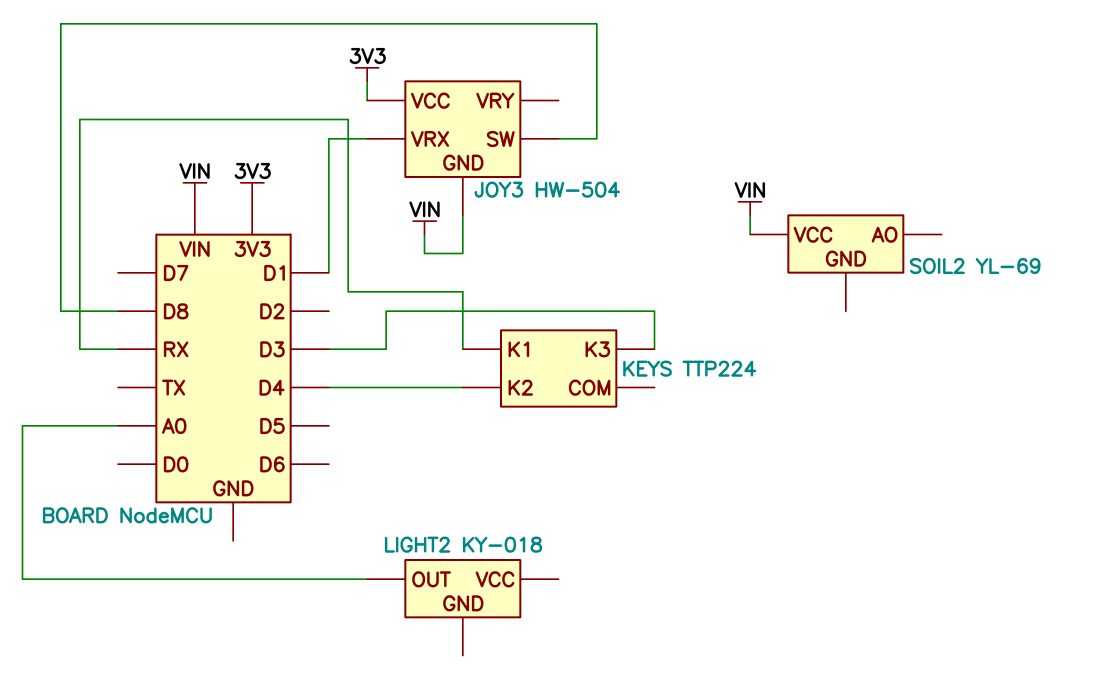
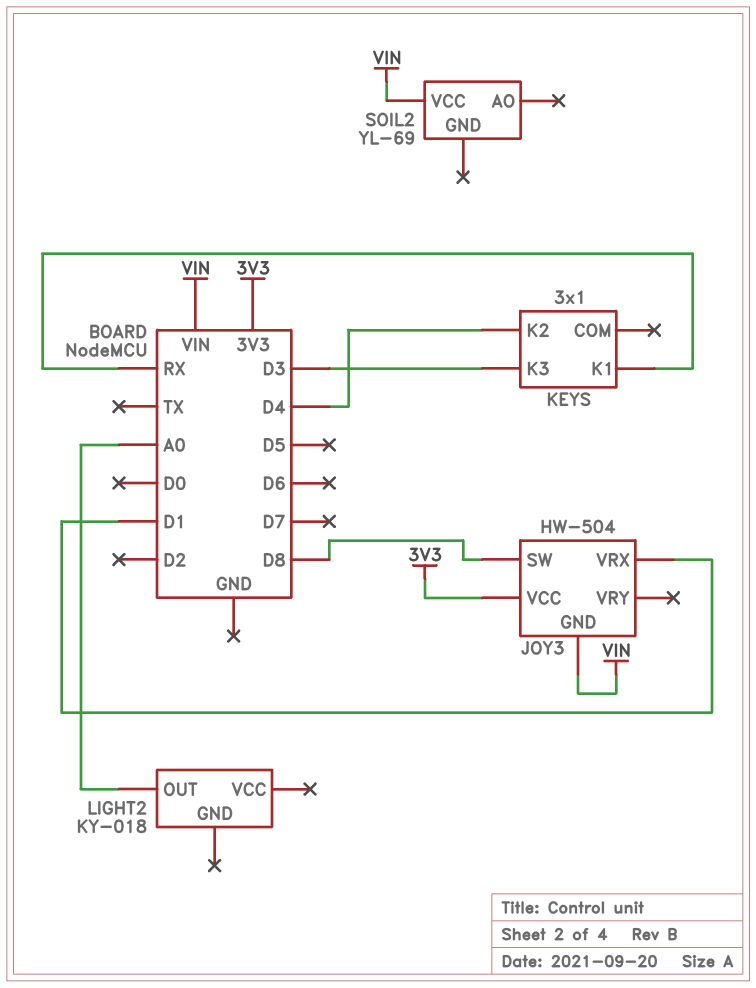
KEYS: TTP224 -> 3x1

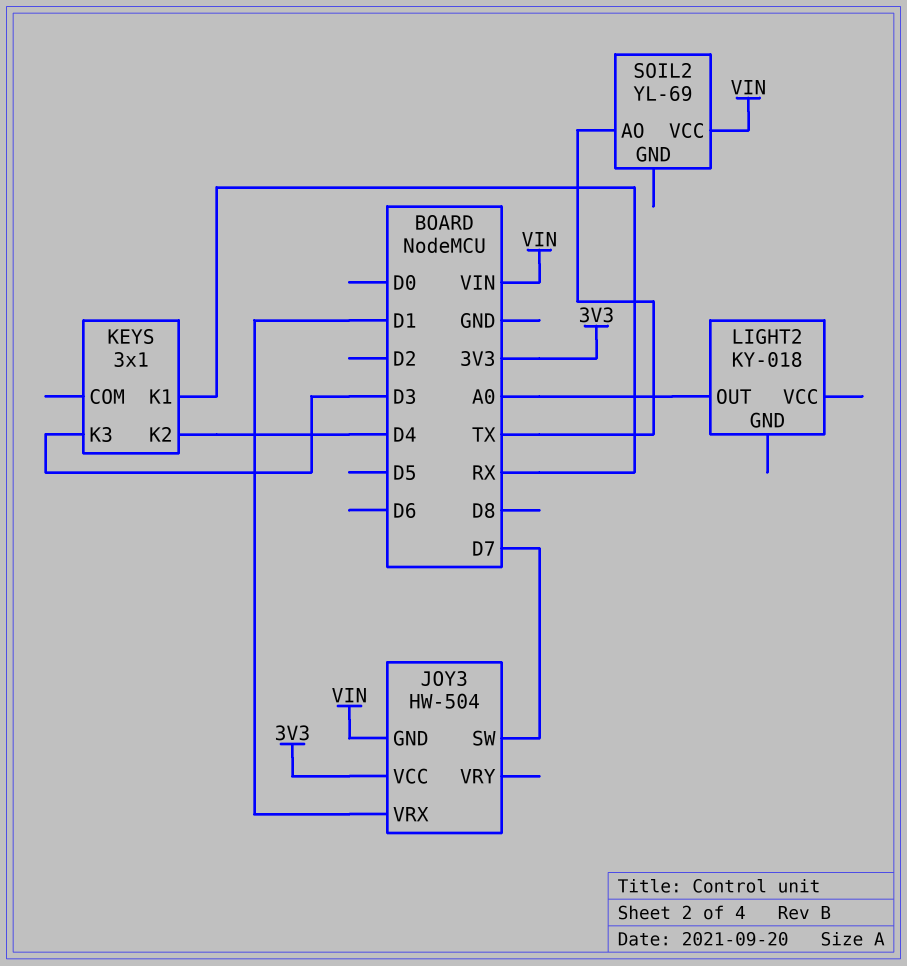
JOY3 pin SW: D8 -> D7
SOIL2 pin AO: none -> TX

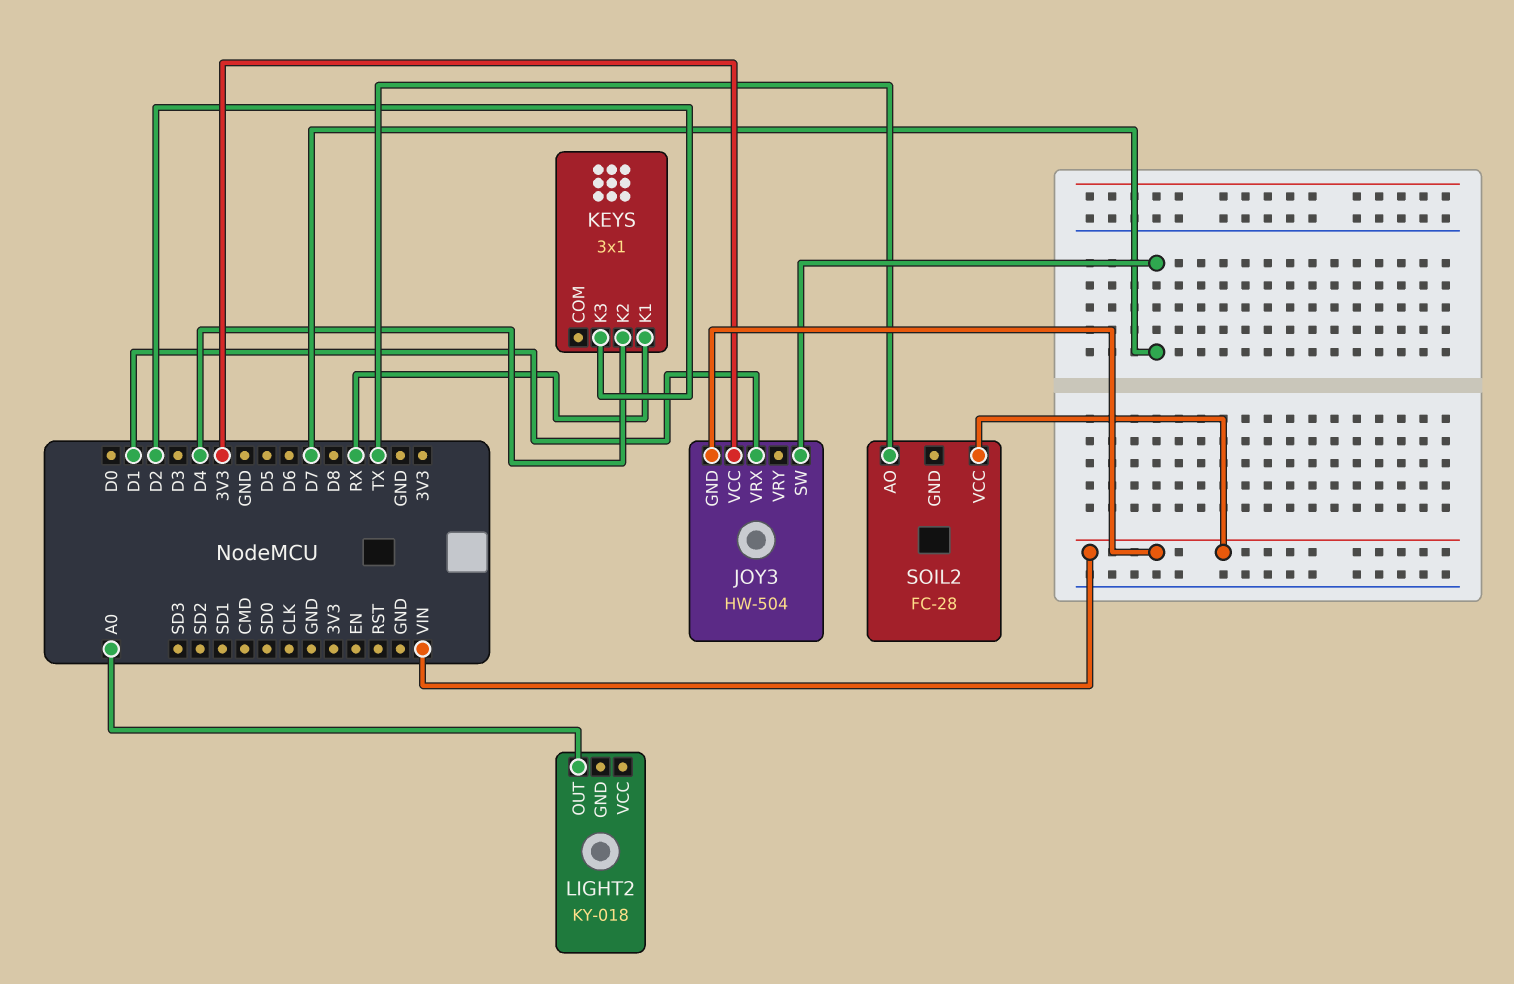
KEYS pin K3: D3 -> D2
SOIL2: YL-69 -> FC-28

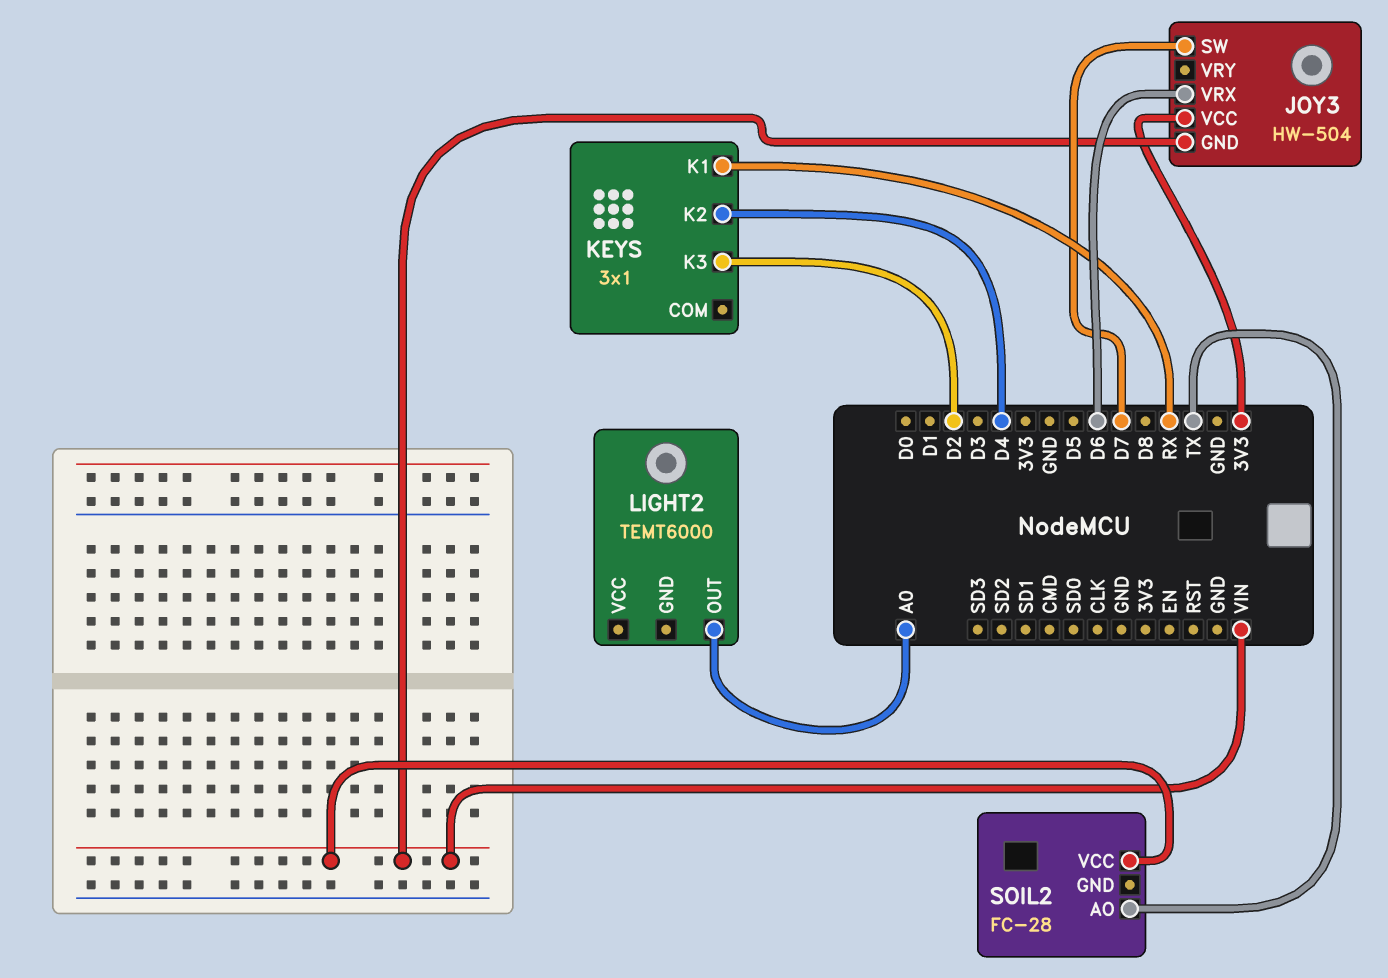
JOY3 pin VRX: D1 -> D6
LIGHT2: KY-018 -> TEMT6000

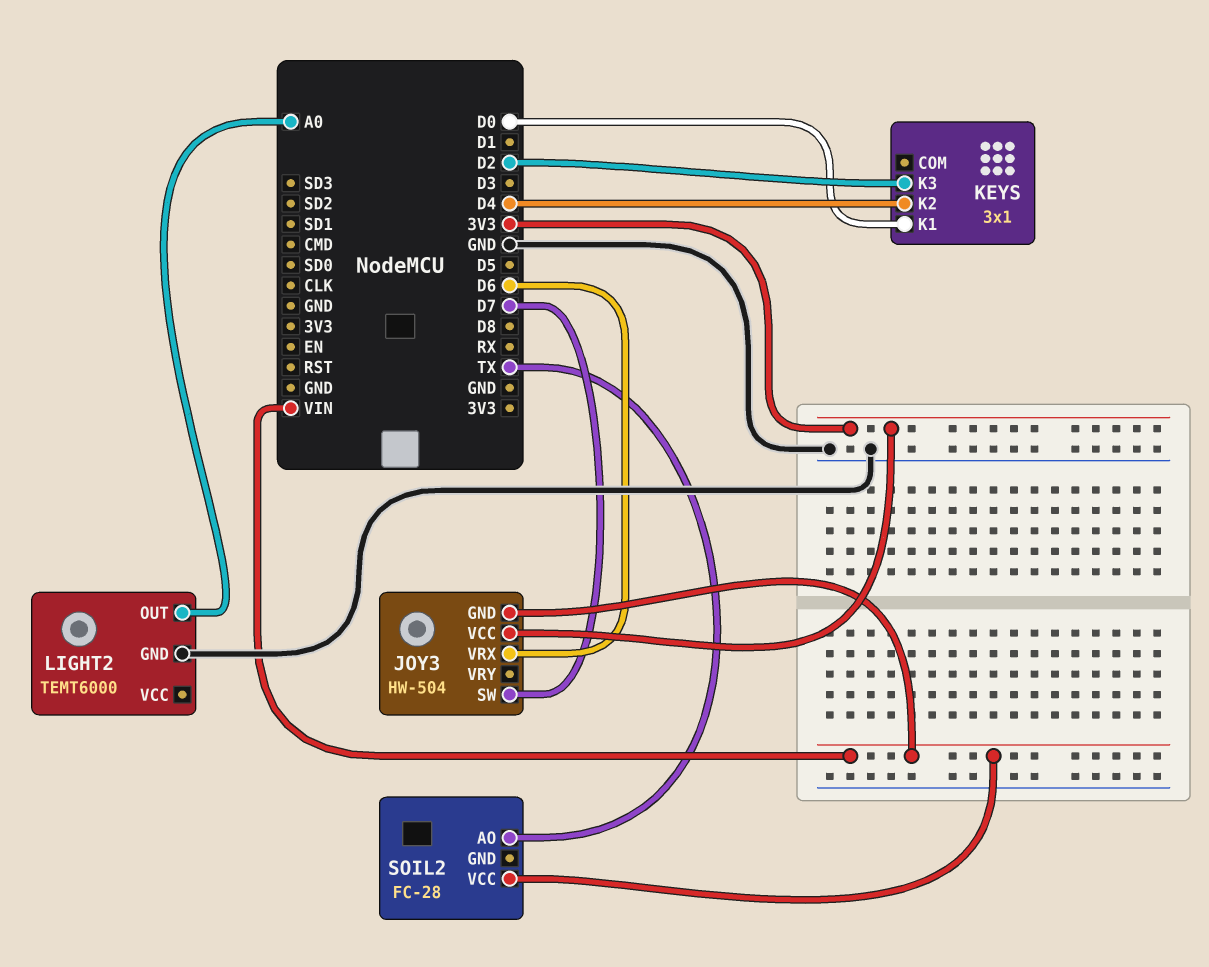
KEYS pin K1: RX -> D0
LIGHT2 pin GND: none -> GND

